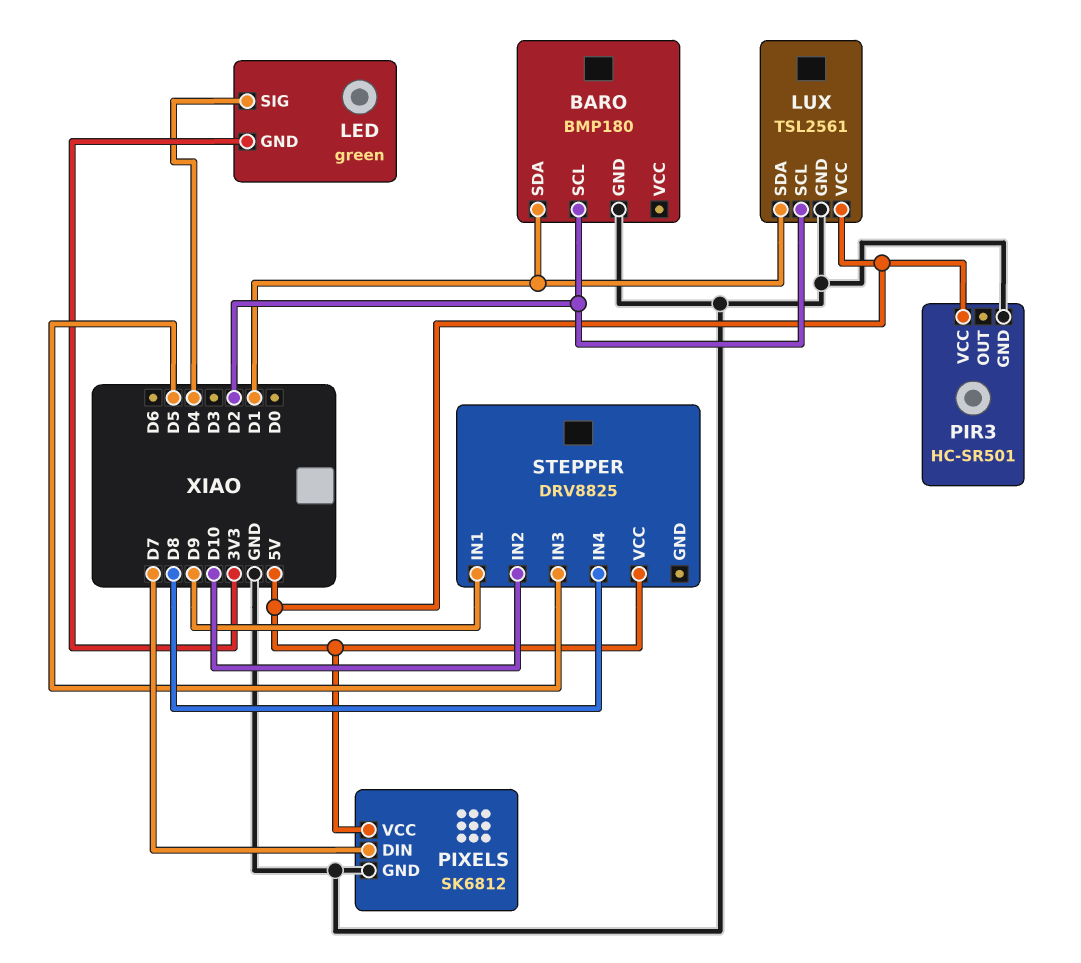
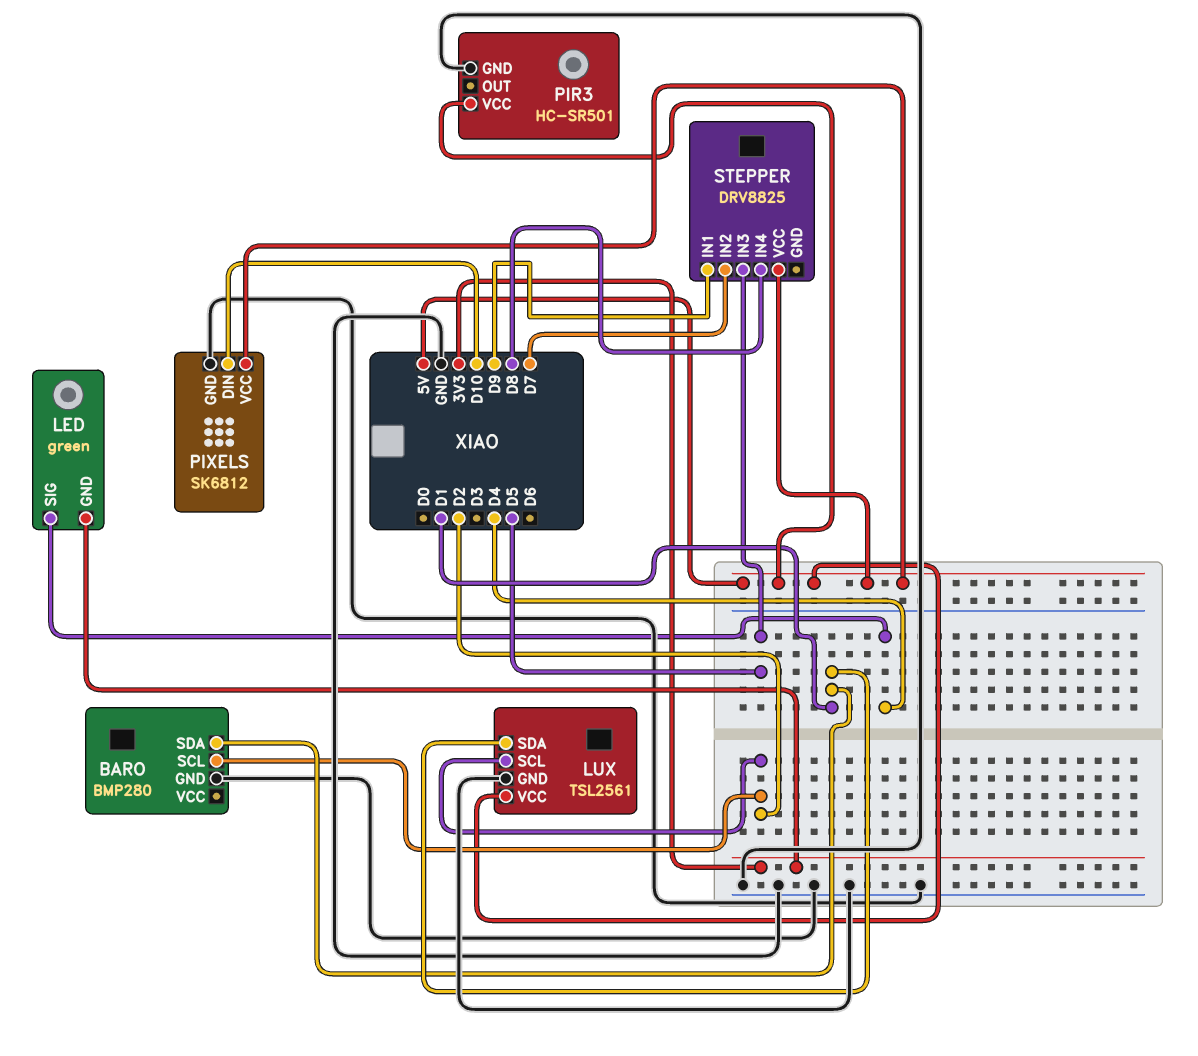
BARO: BMP180 -> BMP280
PIXELS pin DIN: D7 -> D10
STEPPER pin IN2: D10 -> D7

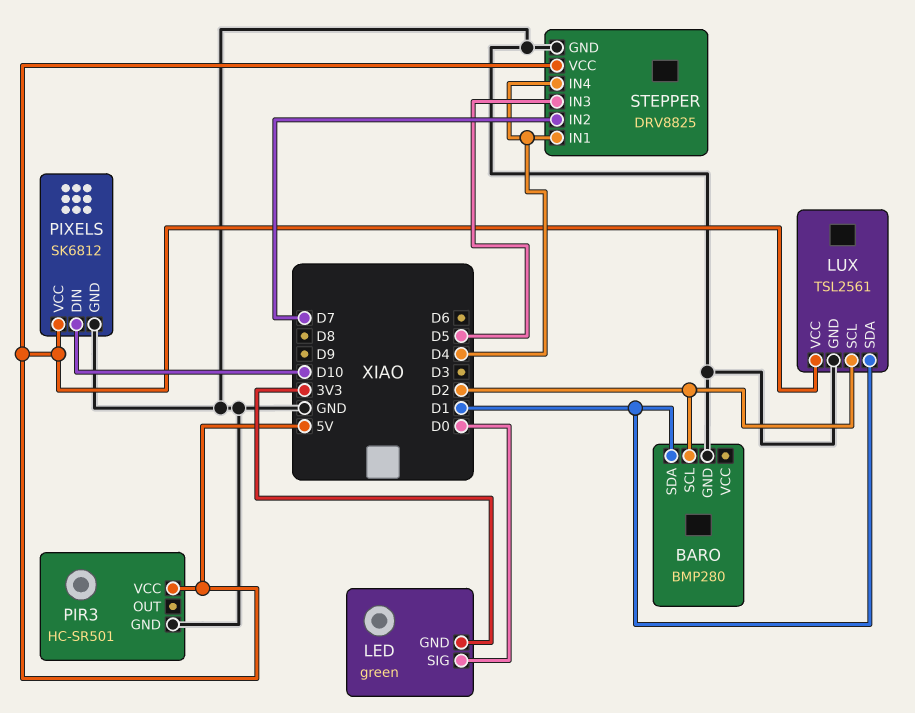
LED pin SIG: D4 -> D0
STEPPER pin GND: none -> GND
STEPPER pin IN1: D9 -> D4
STEPPER pin IN4: D8 -> D4

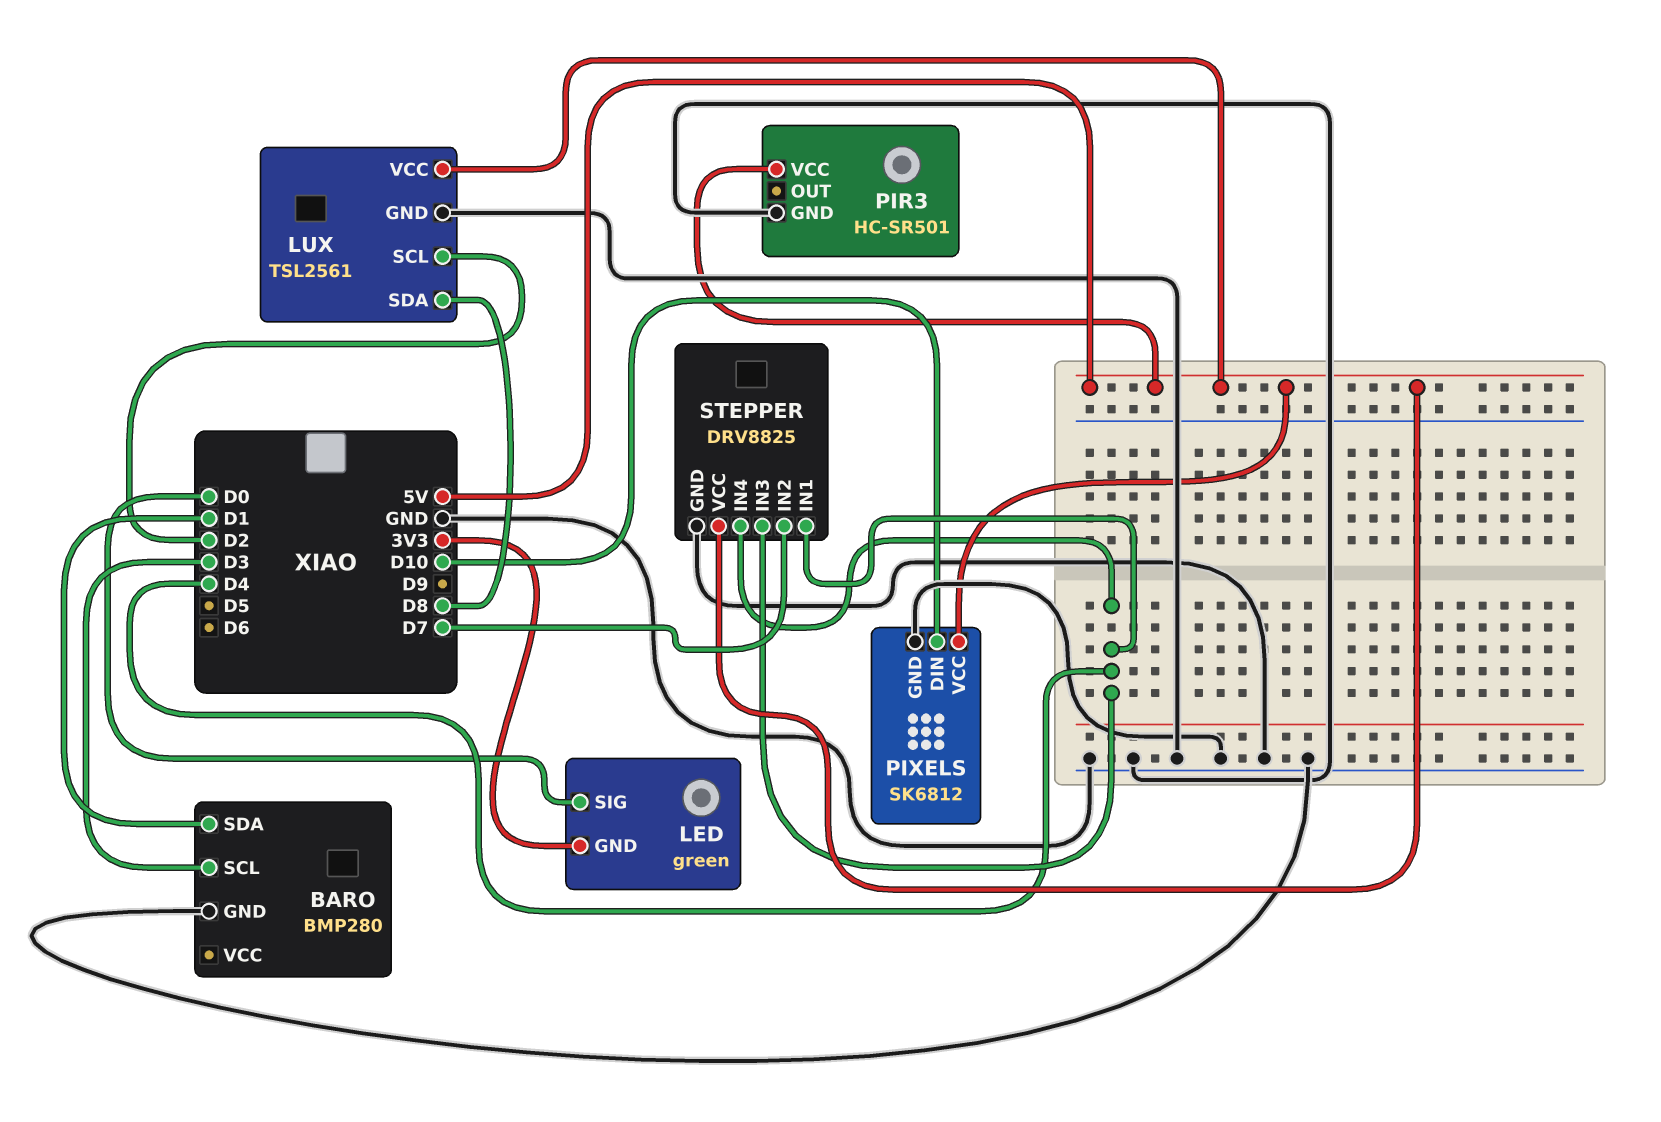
BARO pin SCL: D2 -> D3
LUX pin SDA: D1 -> D8
STEPPER pin IN3: D5 -> D4

